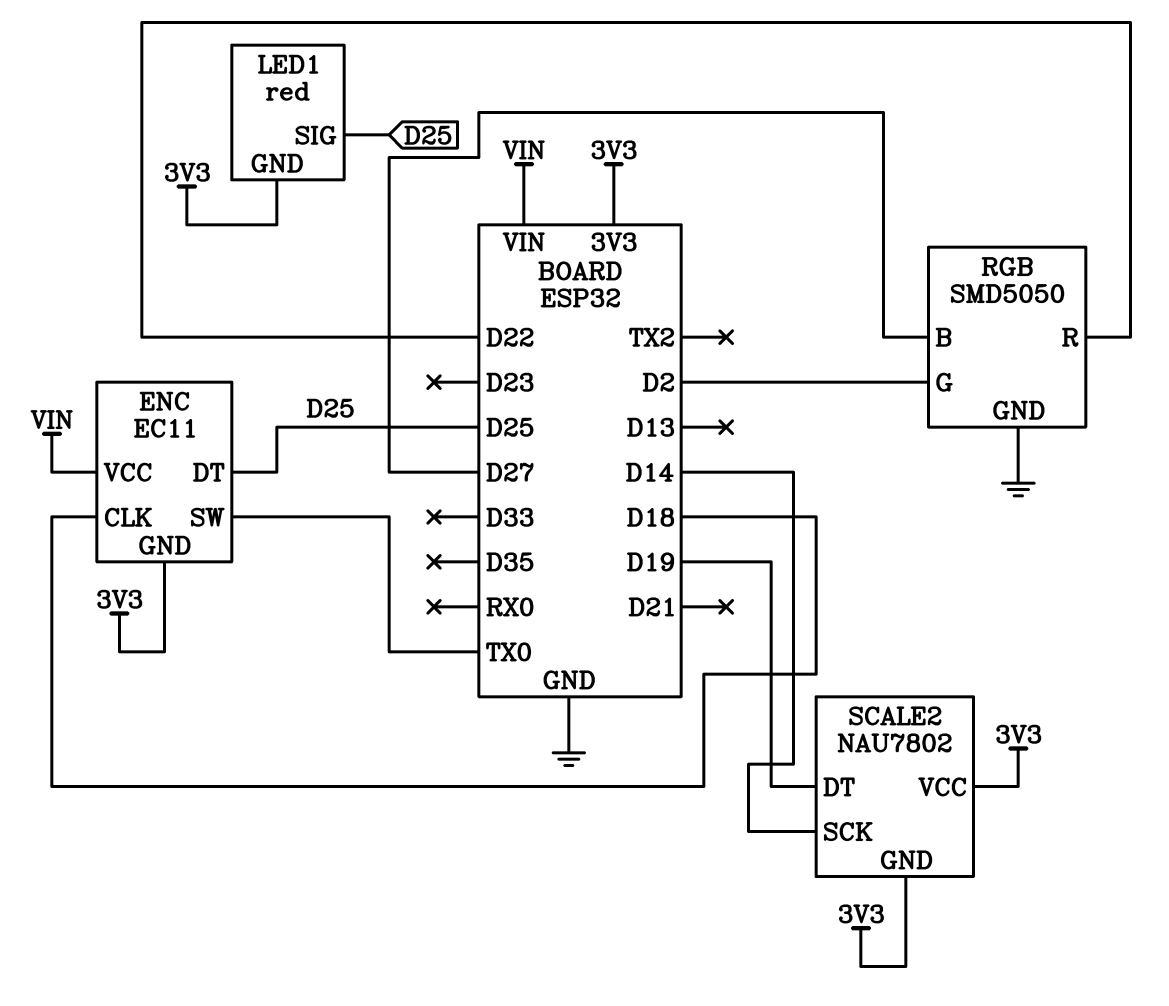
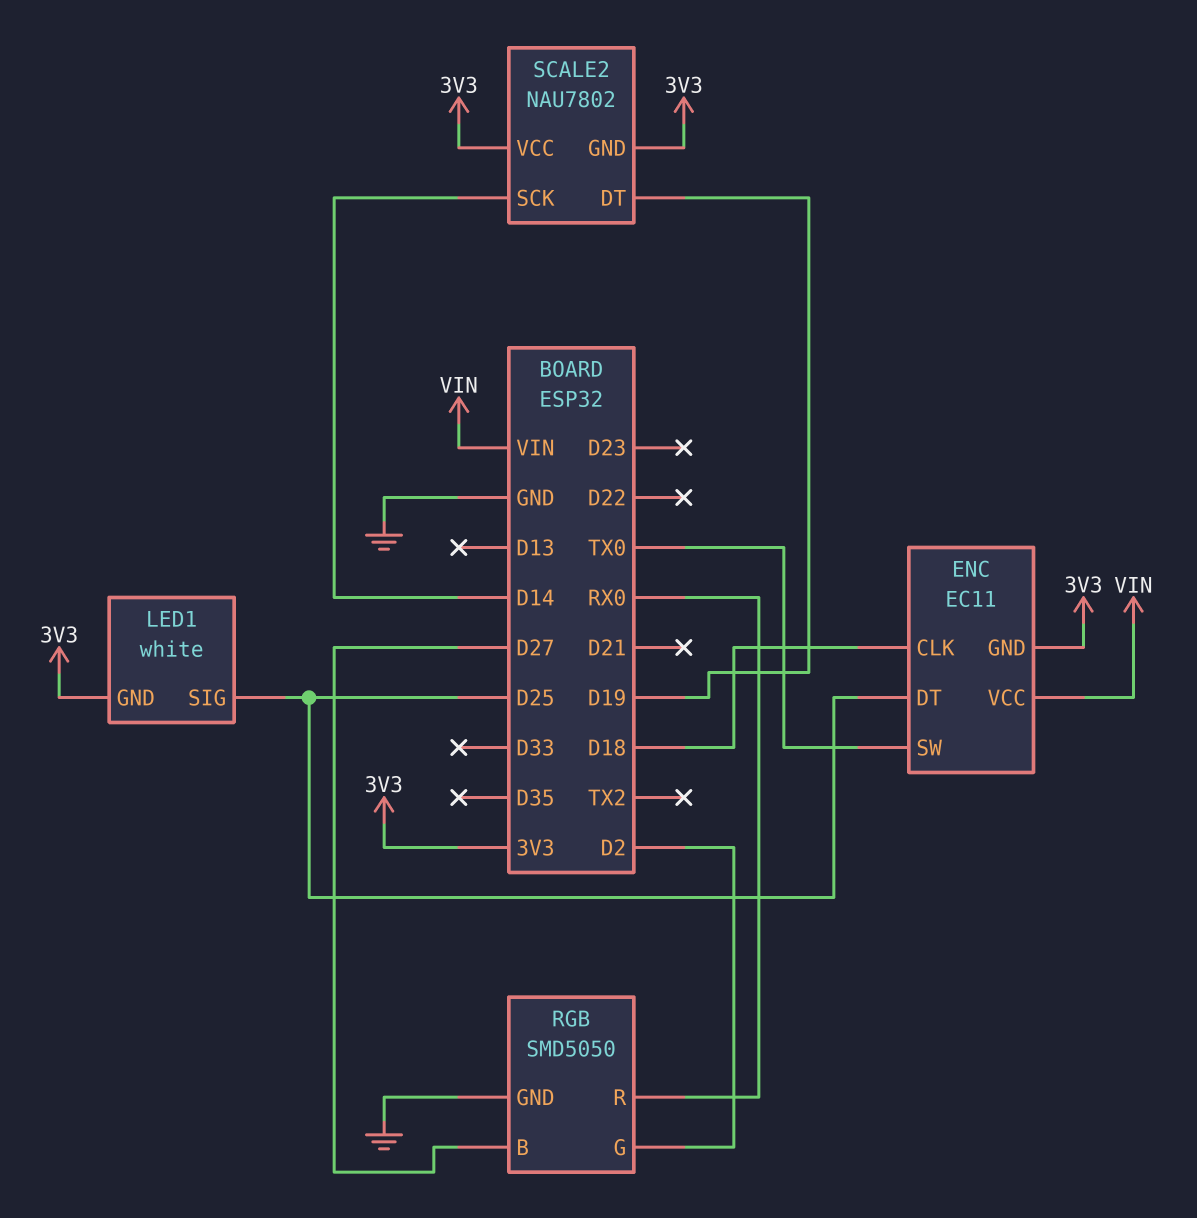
LED1: red -> white
RGB pin R: D22 -> RX0

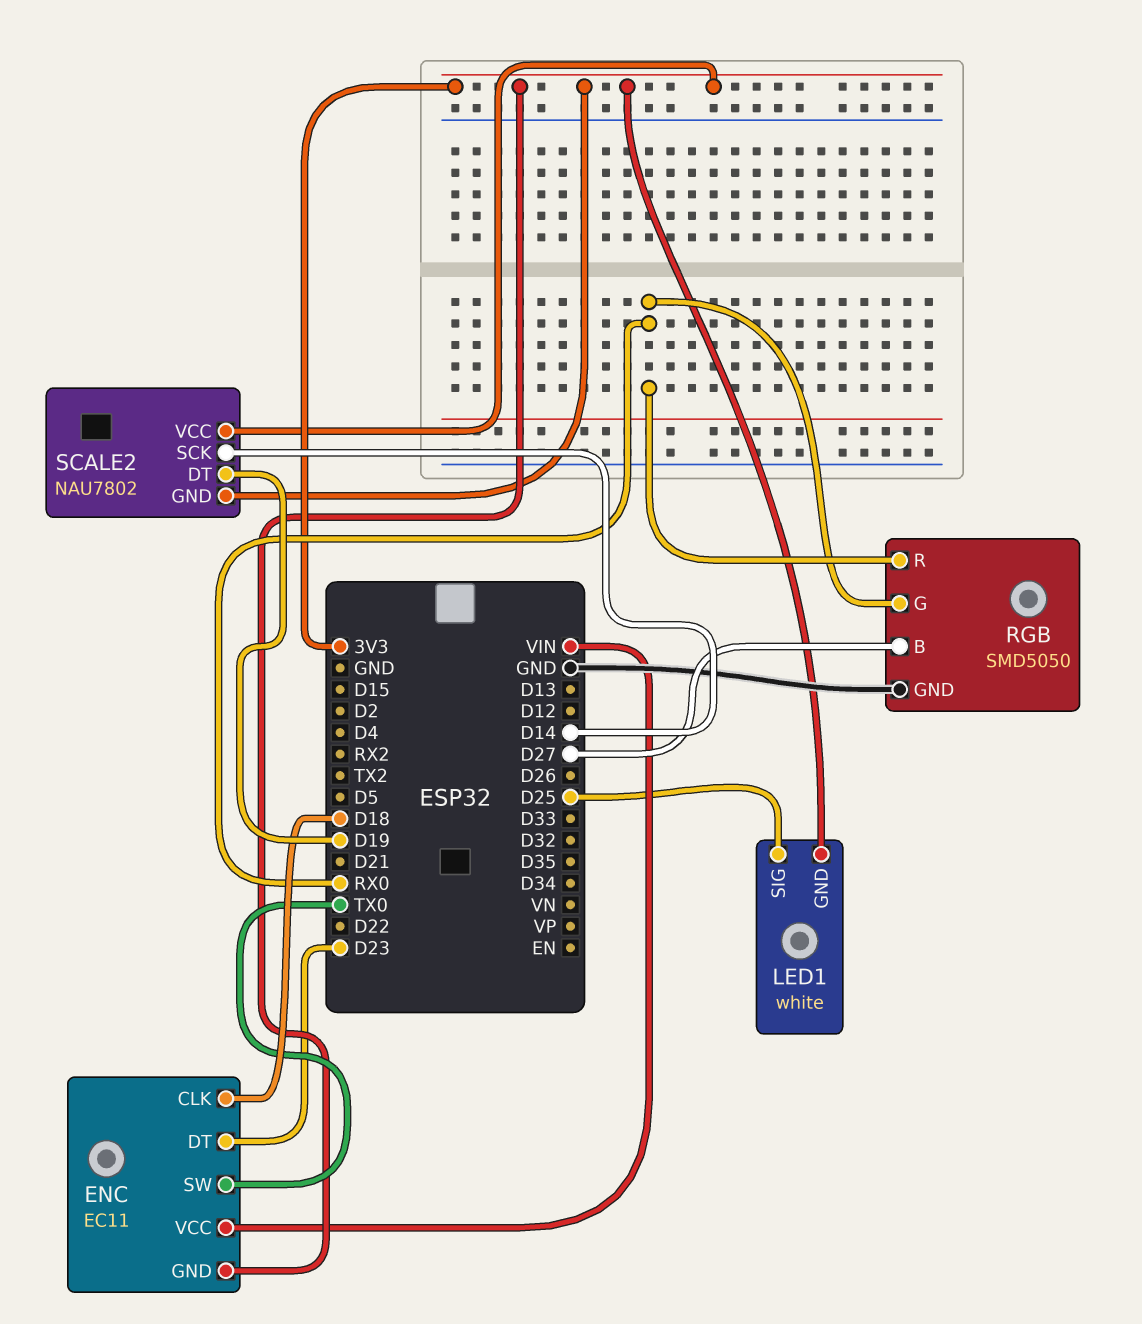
ENC pin DT: D25 -> D23
RGB pin G: D2 -> RX0

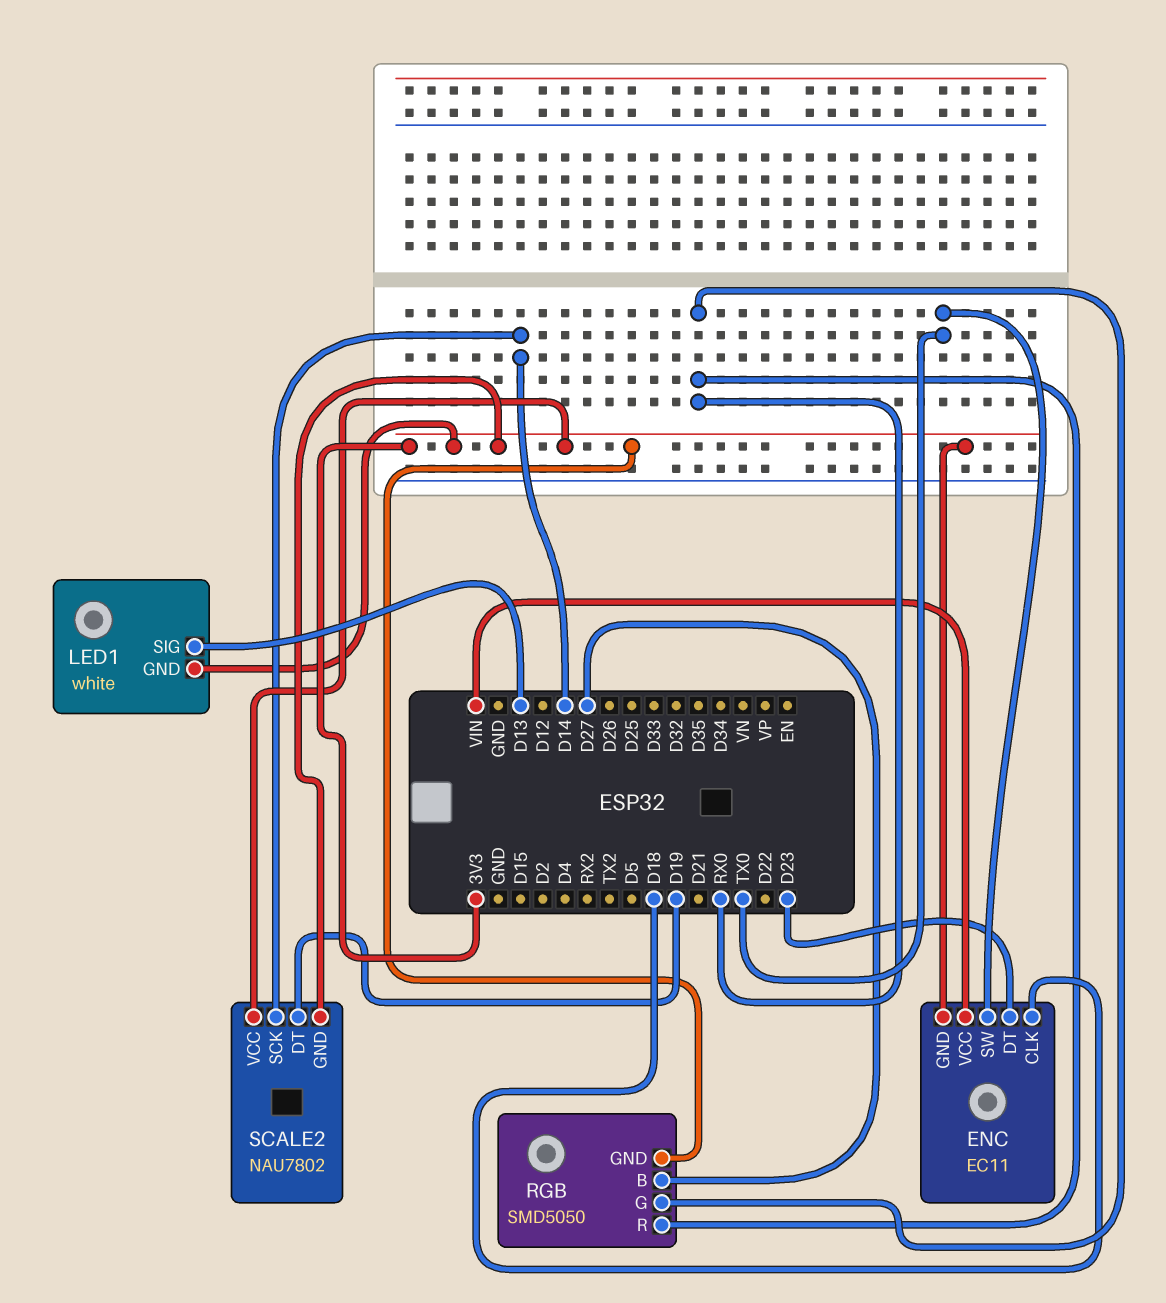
LED1 pin SIG: D25 -> D13
RGB pin GND: GND -> 3V3

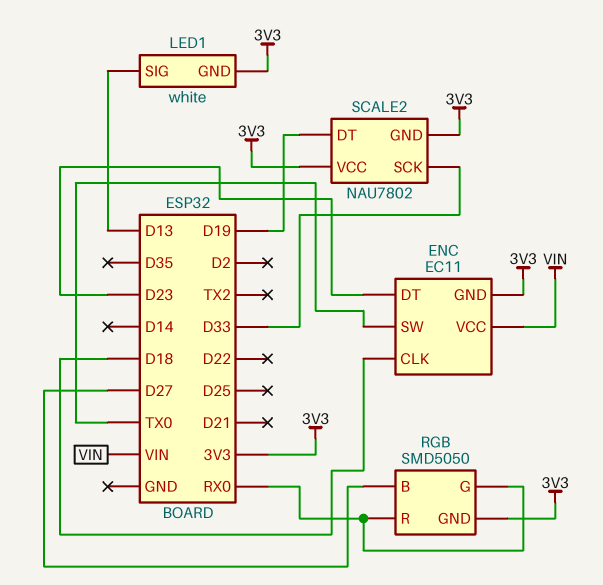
SCALE2 pin SCK: D14 -> D33

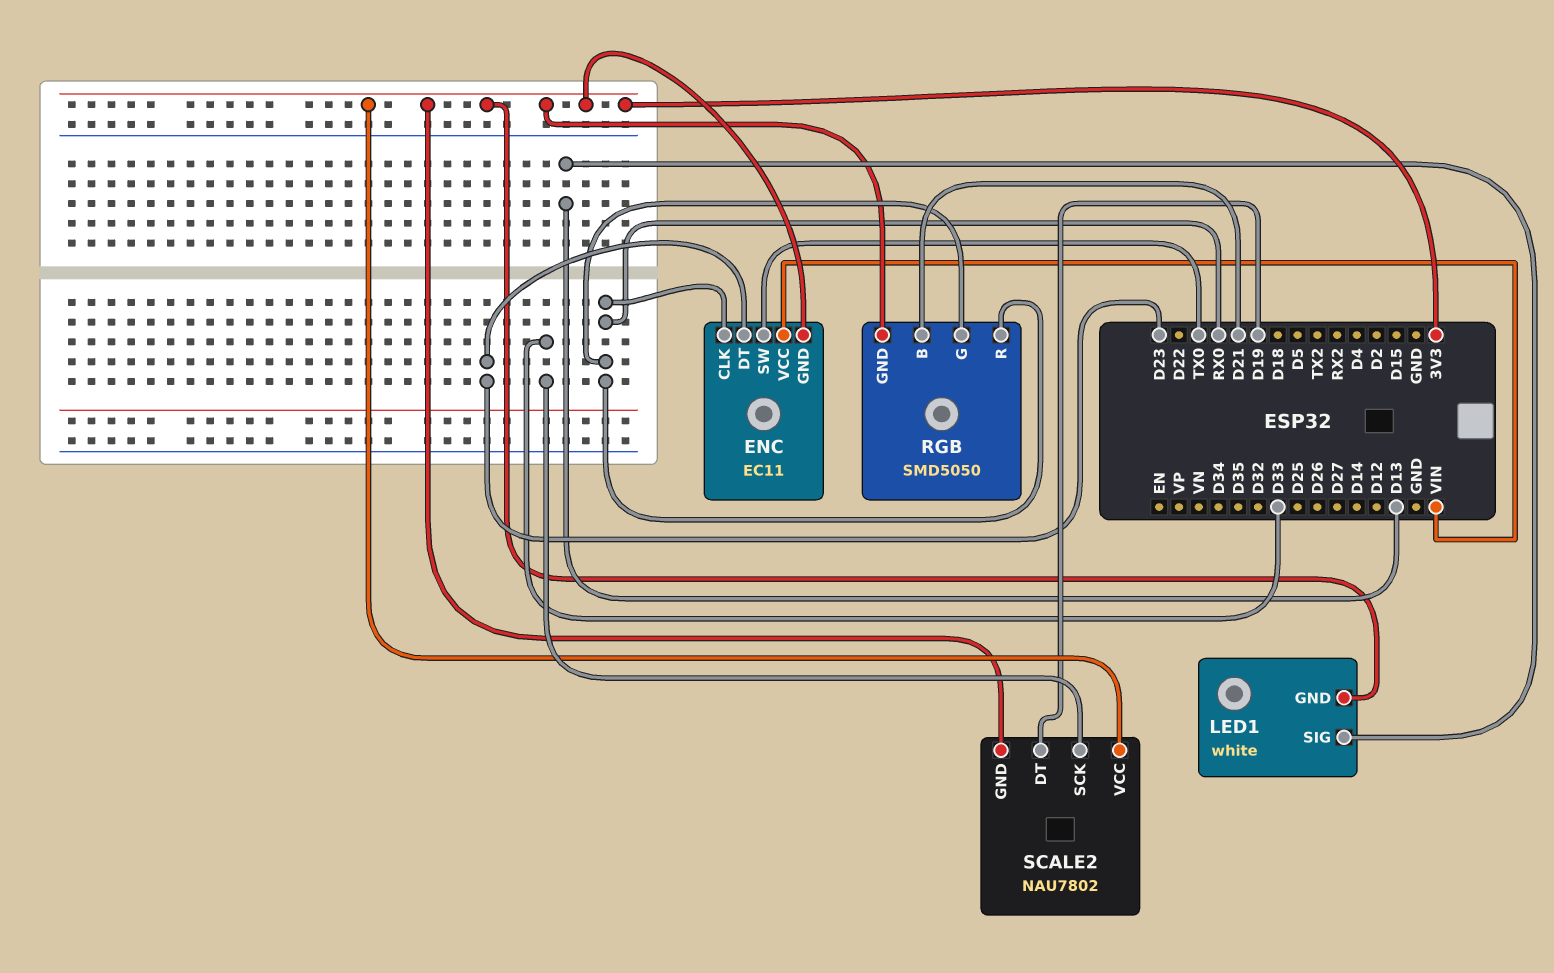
ENC pin CLK: D18 -> RX0
RGB pin B: D27 -> D21

